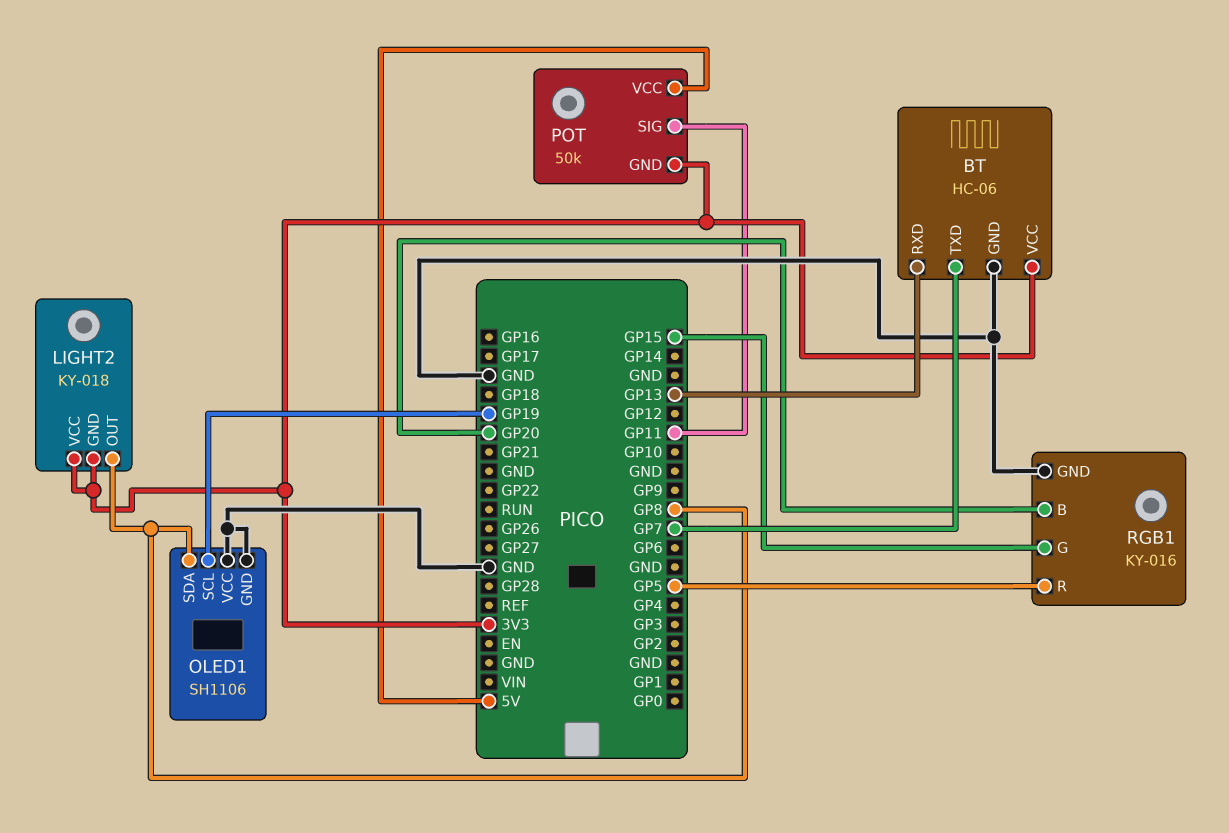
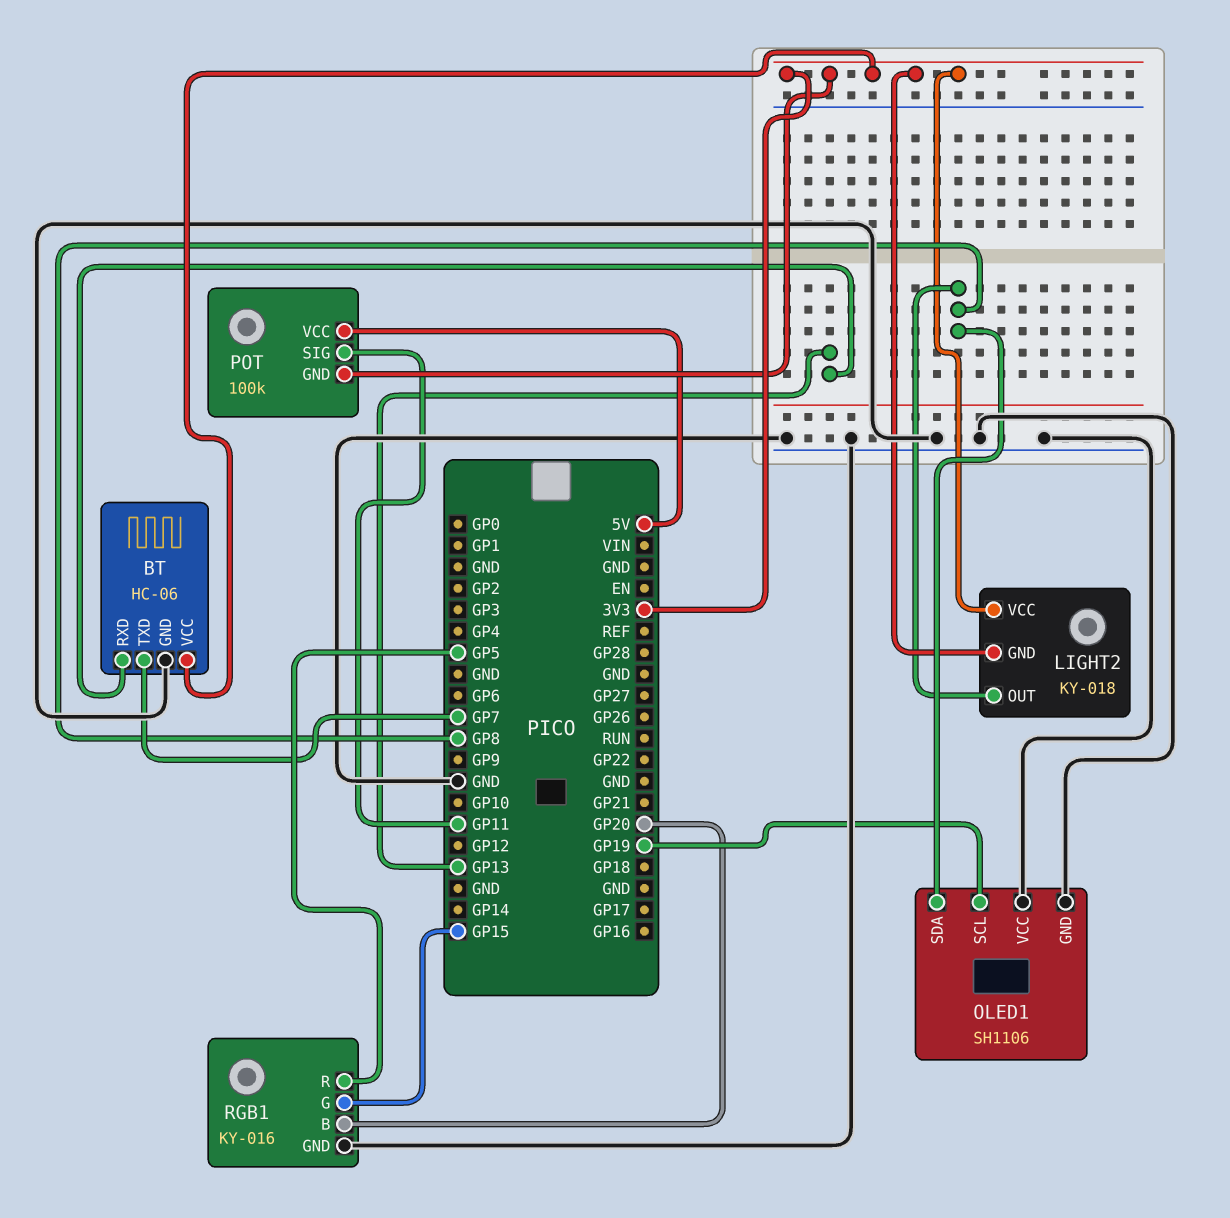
POT: 50k -> 100k

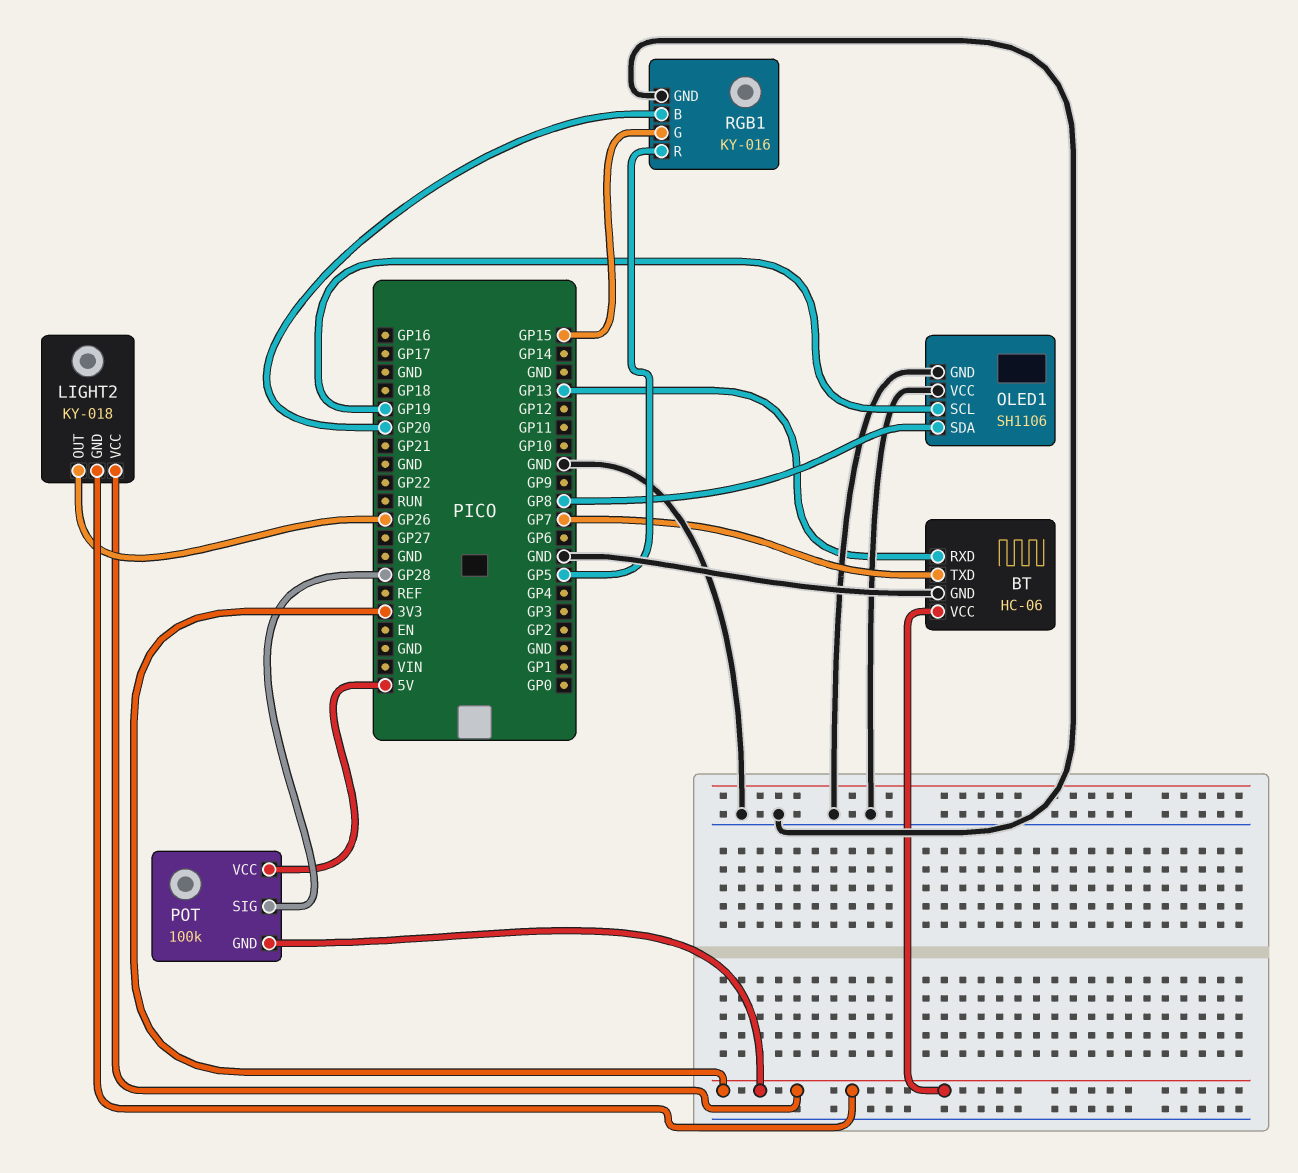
LIGHT2 pin OUT: GP8 -> GP26
POT pin SIG: GP11 -> GP28

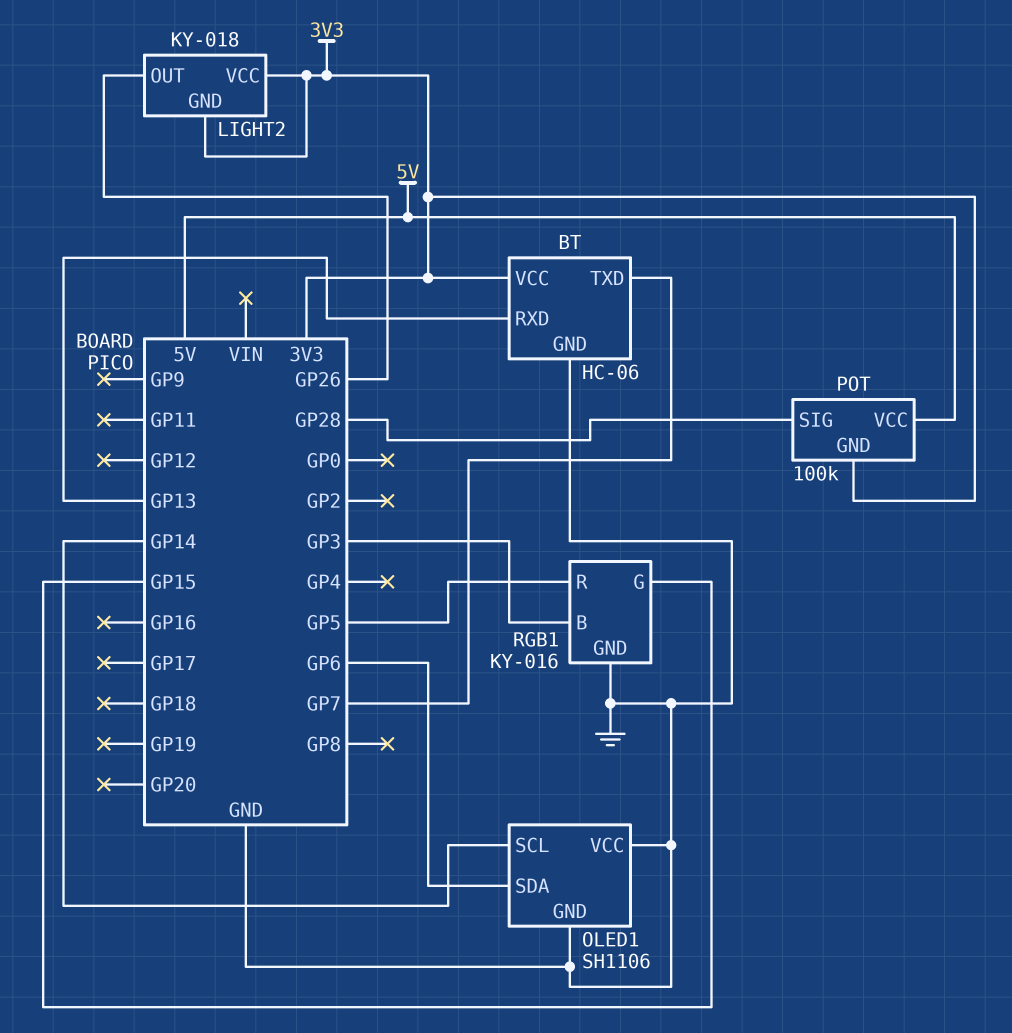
OLED1 pin SCL: GP19 -> GP14
OLED1 pin SDA: GP8 -> GP6
RGB1 pin B: GP20 -> GP3

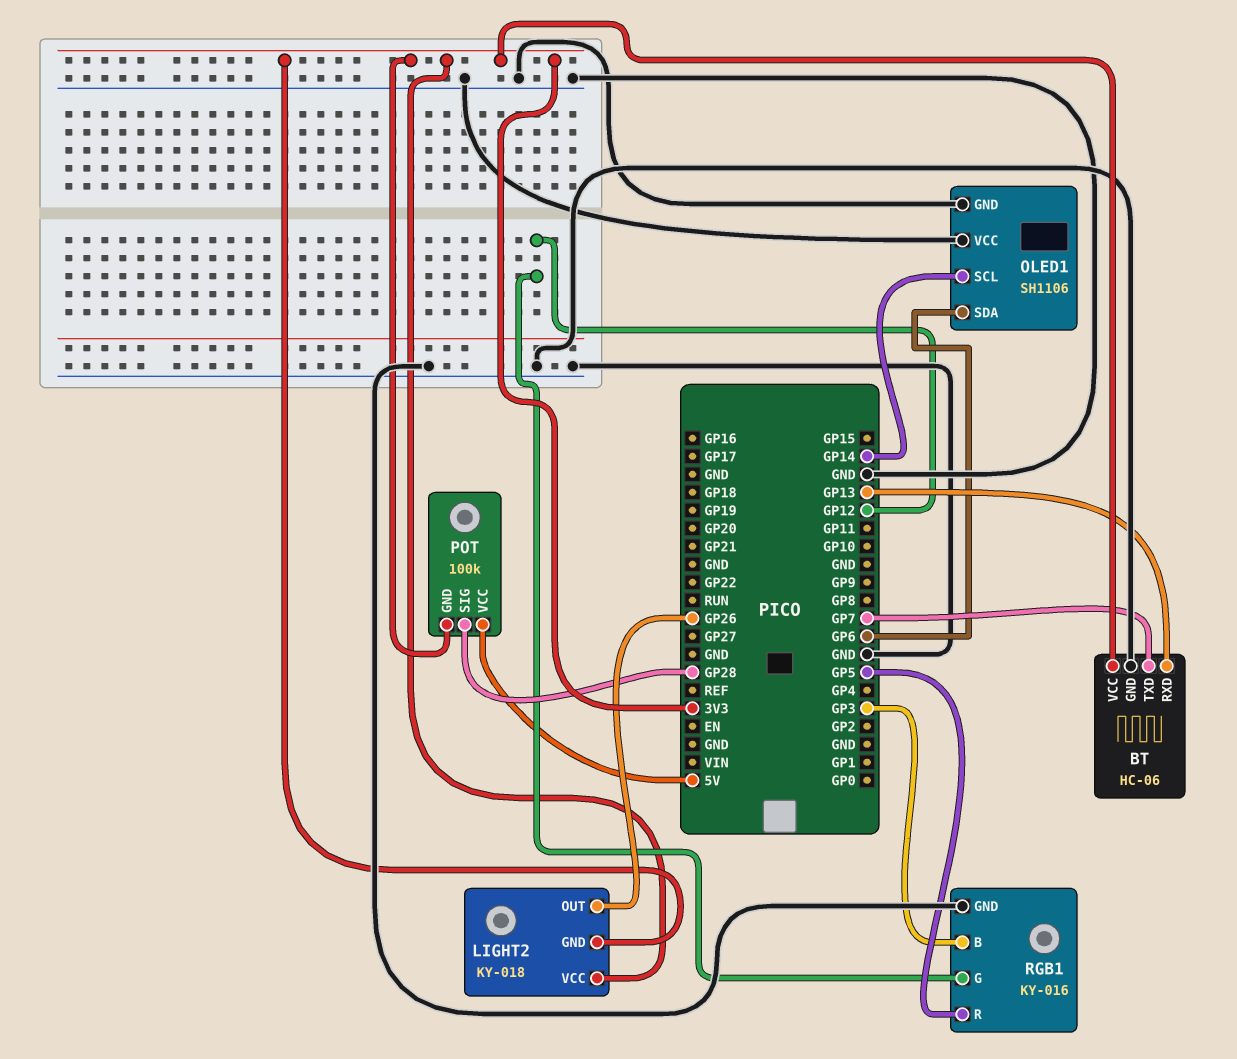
RGB1 pin G: GP15 -> GP12

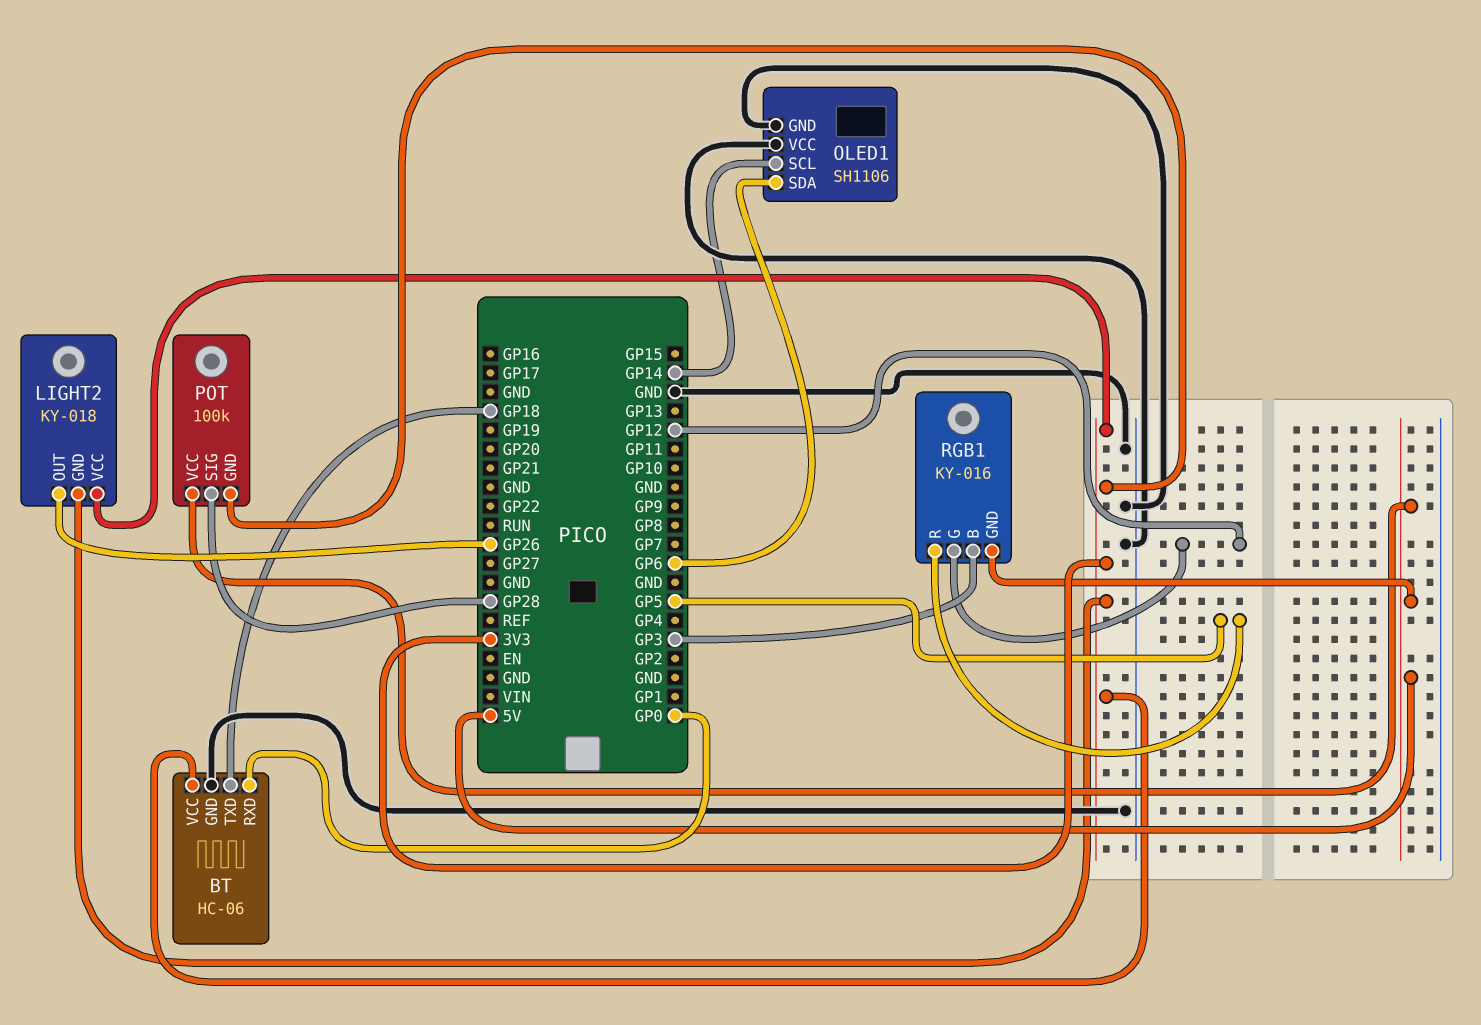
BT pin RXD: GP13 -> GP0
BT pin TXD: GP7 -> GP18
RGB1 pin GND: GND -> 5V

